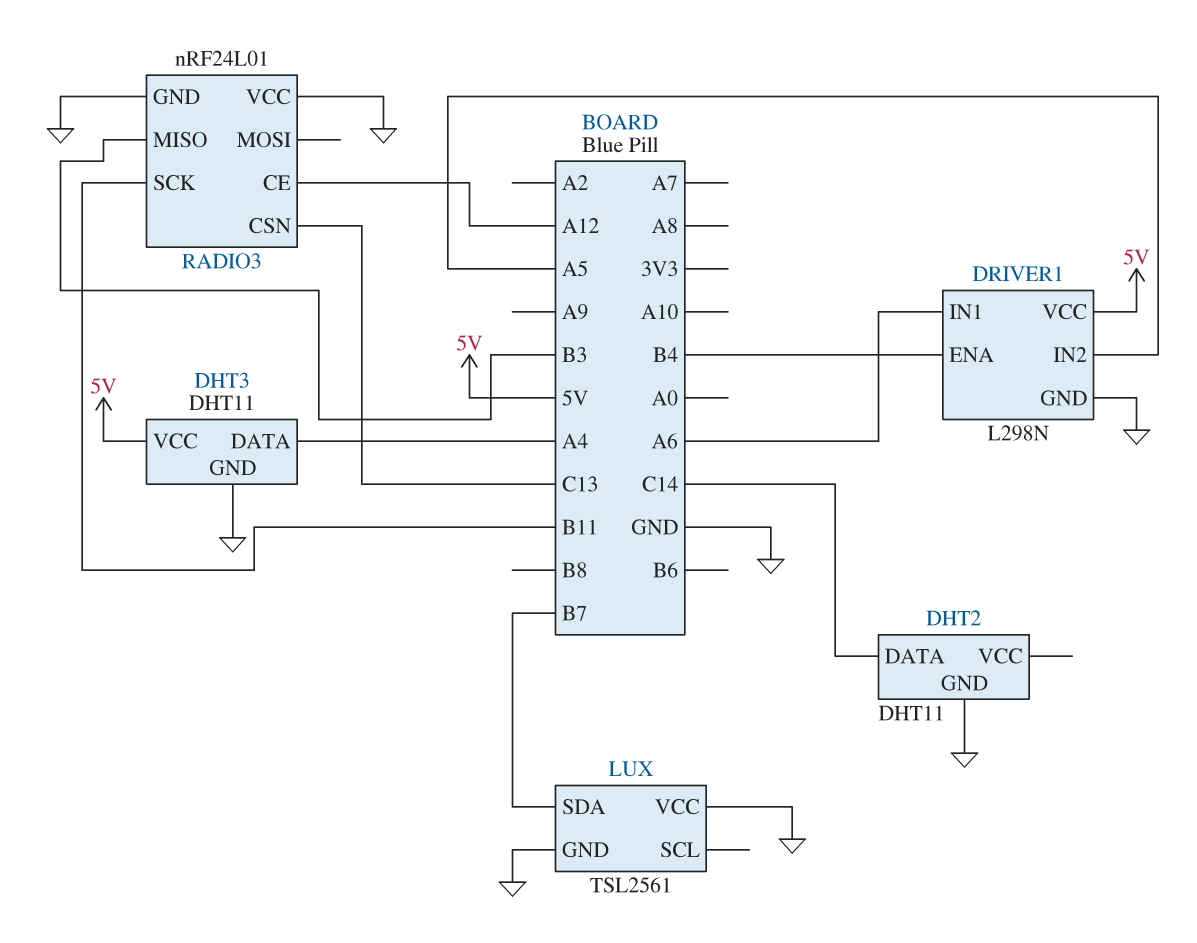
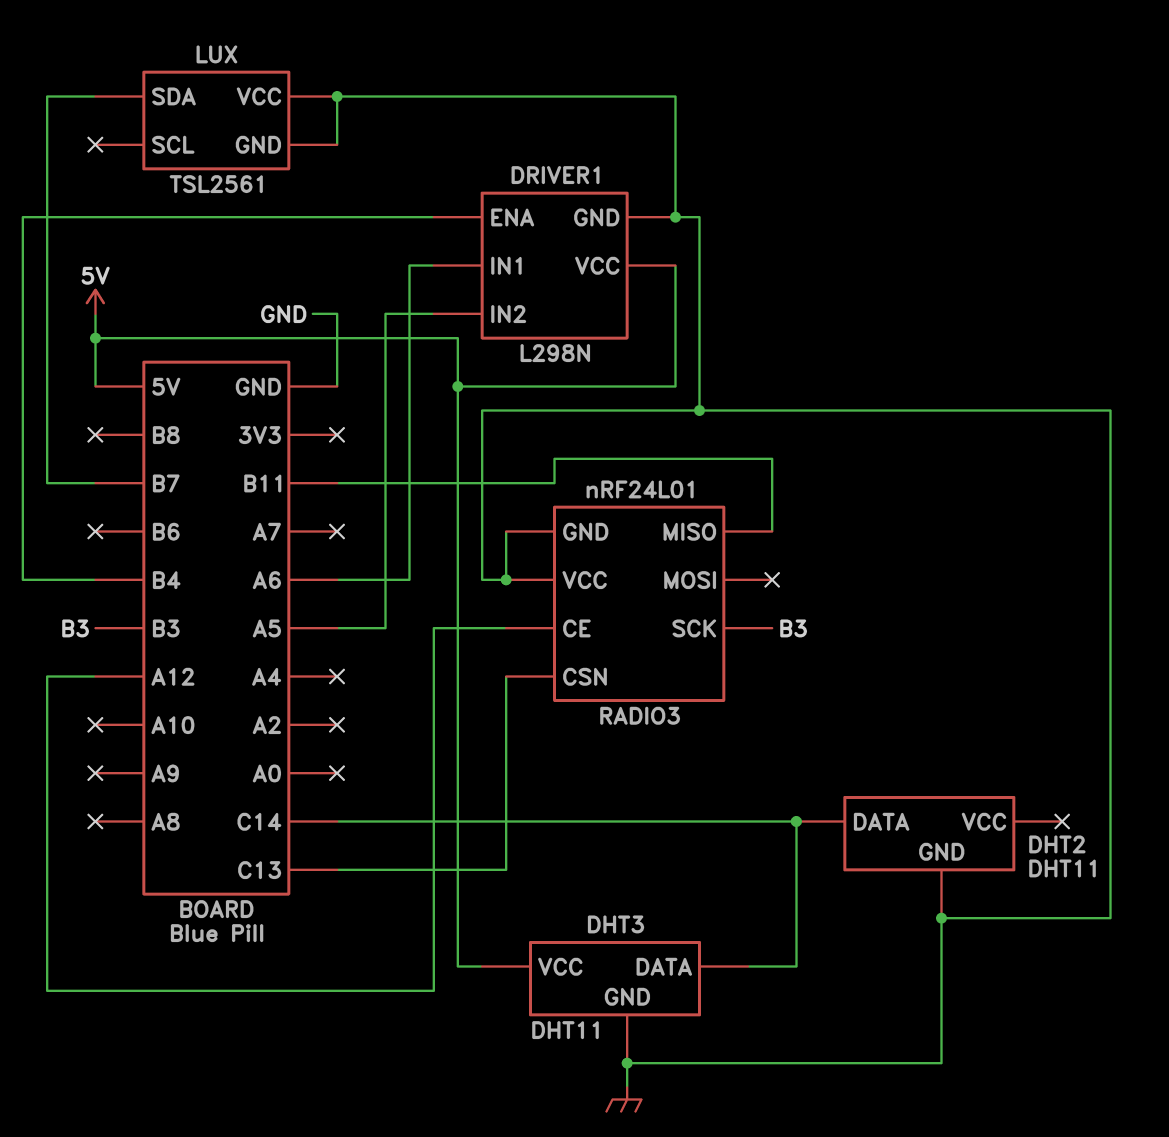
DHT3 pin DATA: A4 -> C14
RADIO3 pin MISO: B3 -> B11
RADIO3 pin SCK: B11 -> B3

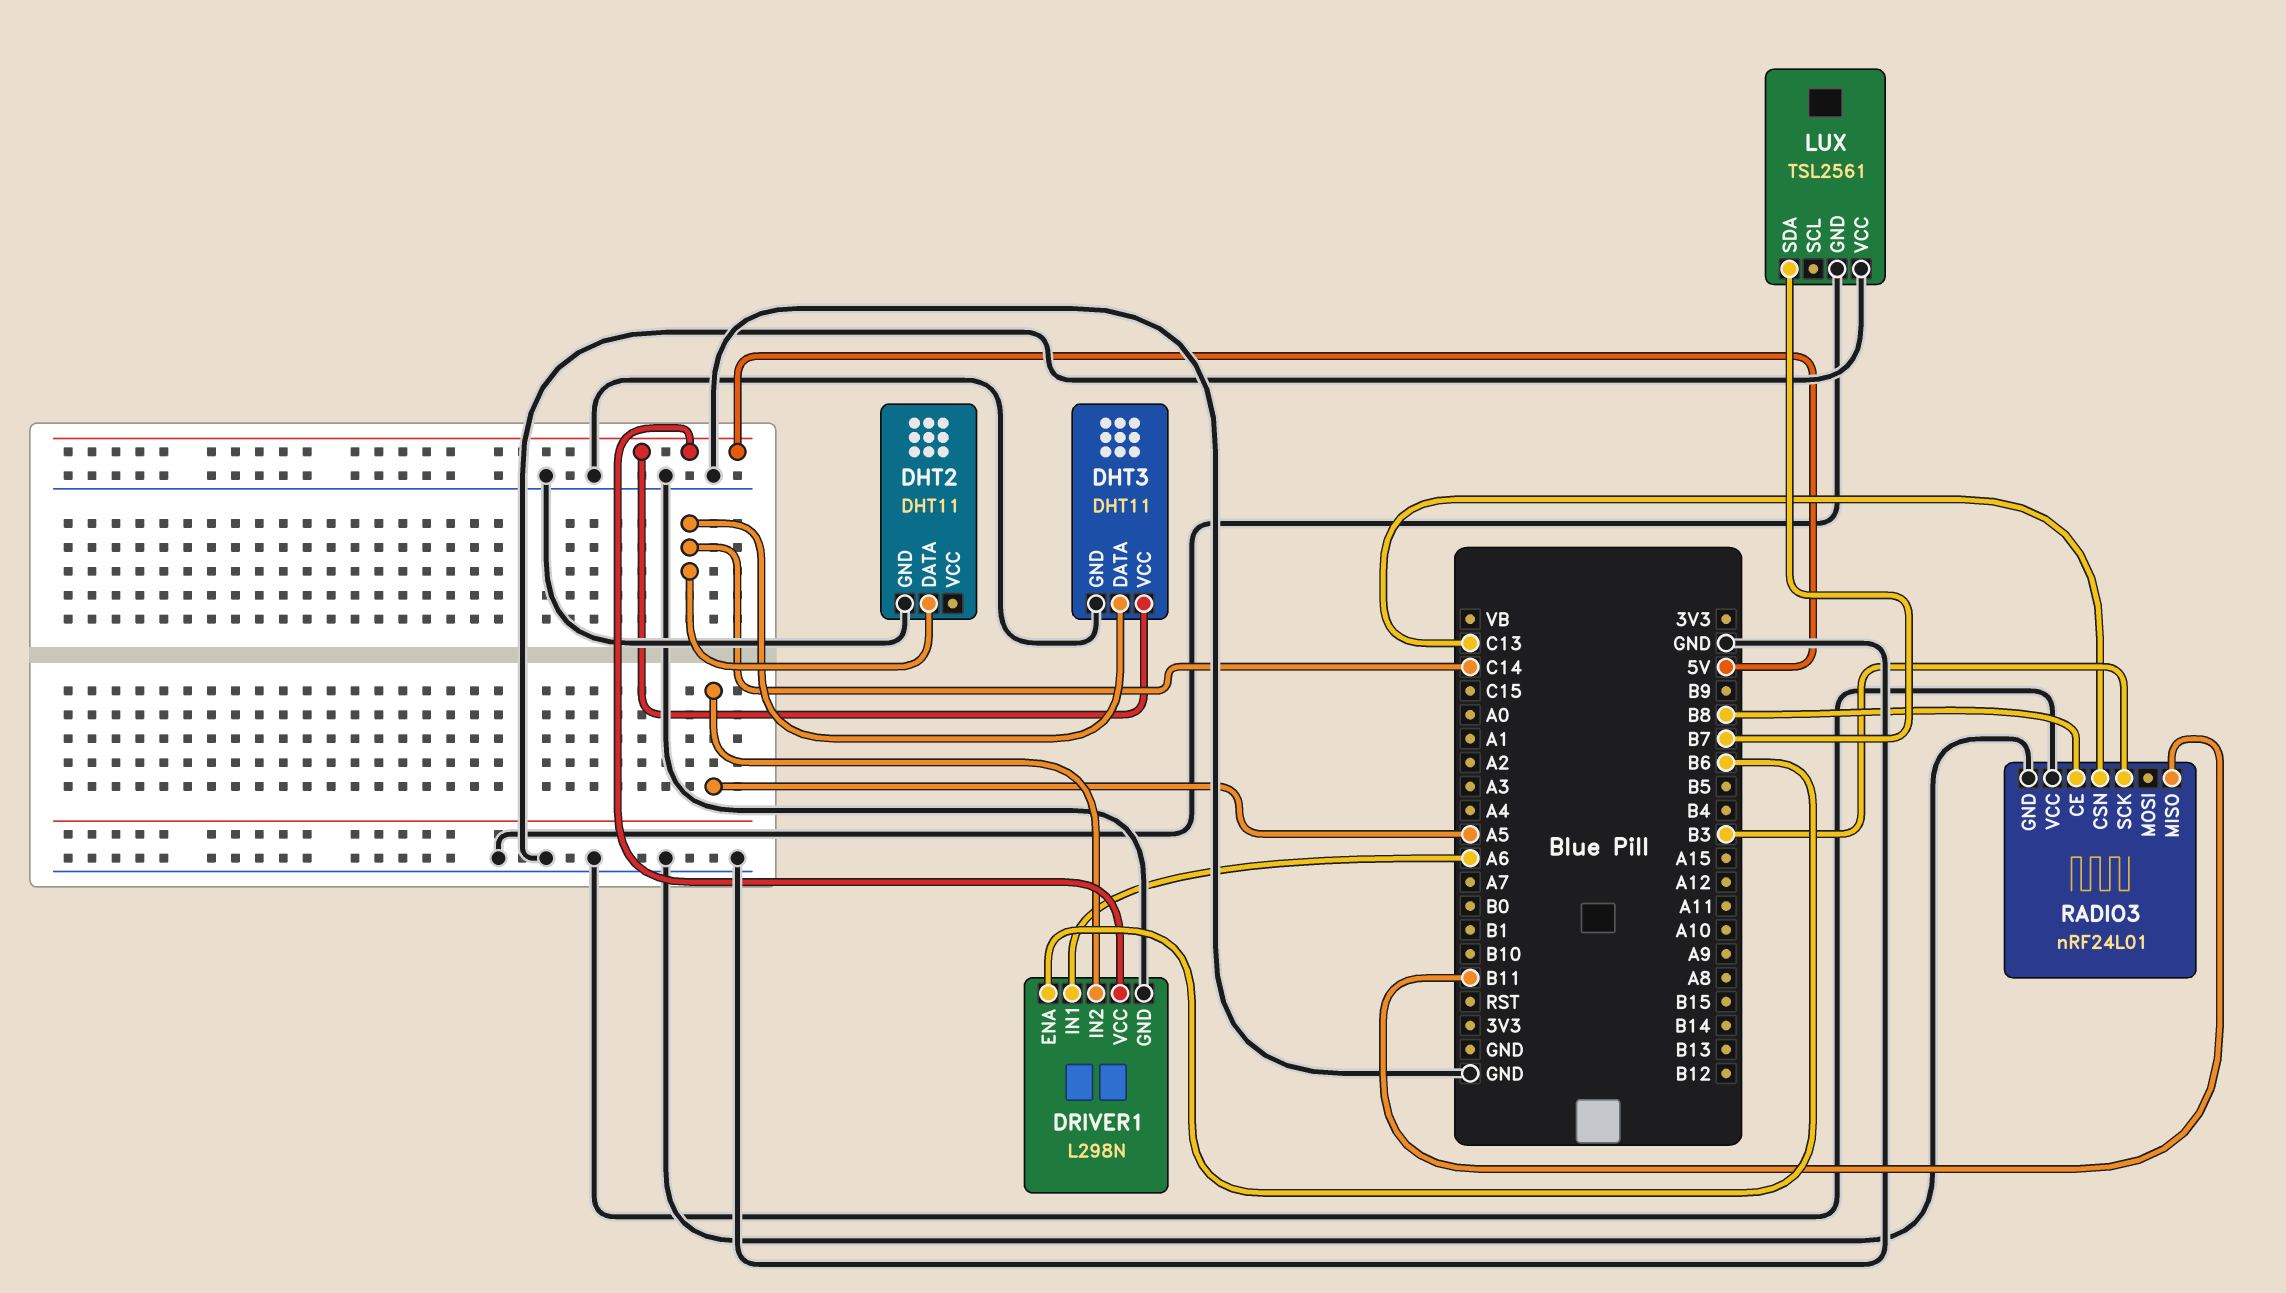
DRIVER1 pin ENA: B4 -> B6
RADIO3 pin CE: A12 -> B8

